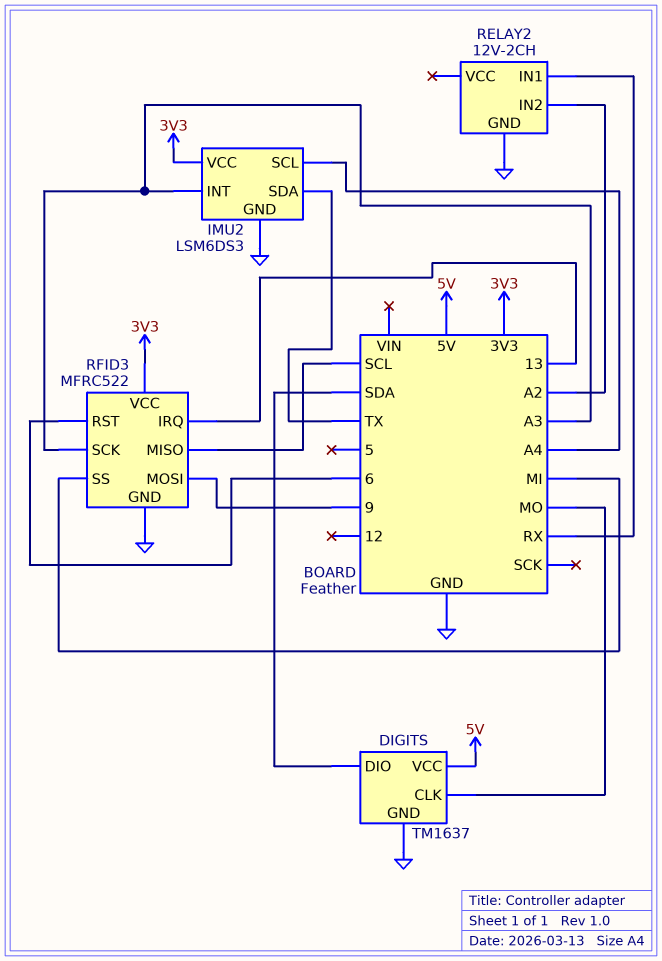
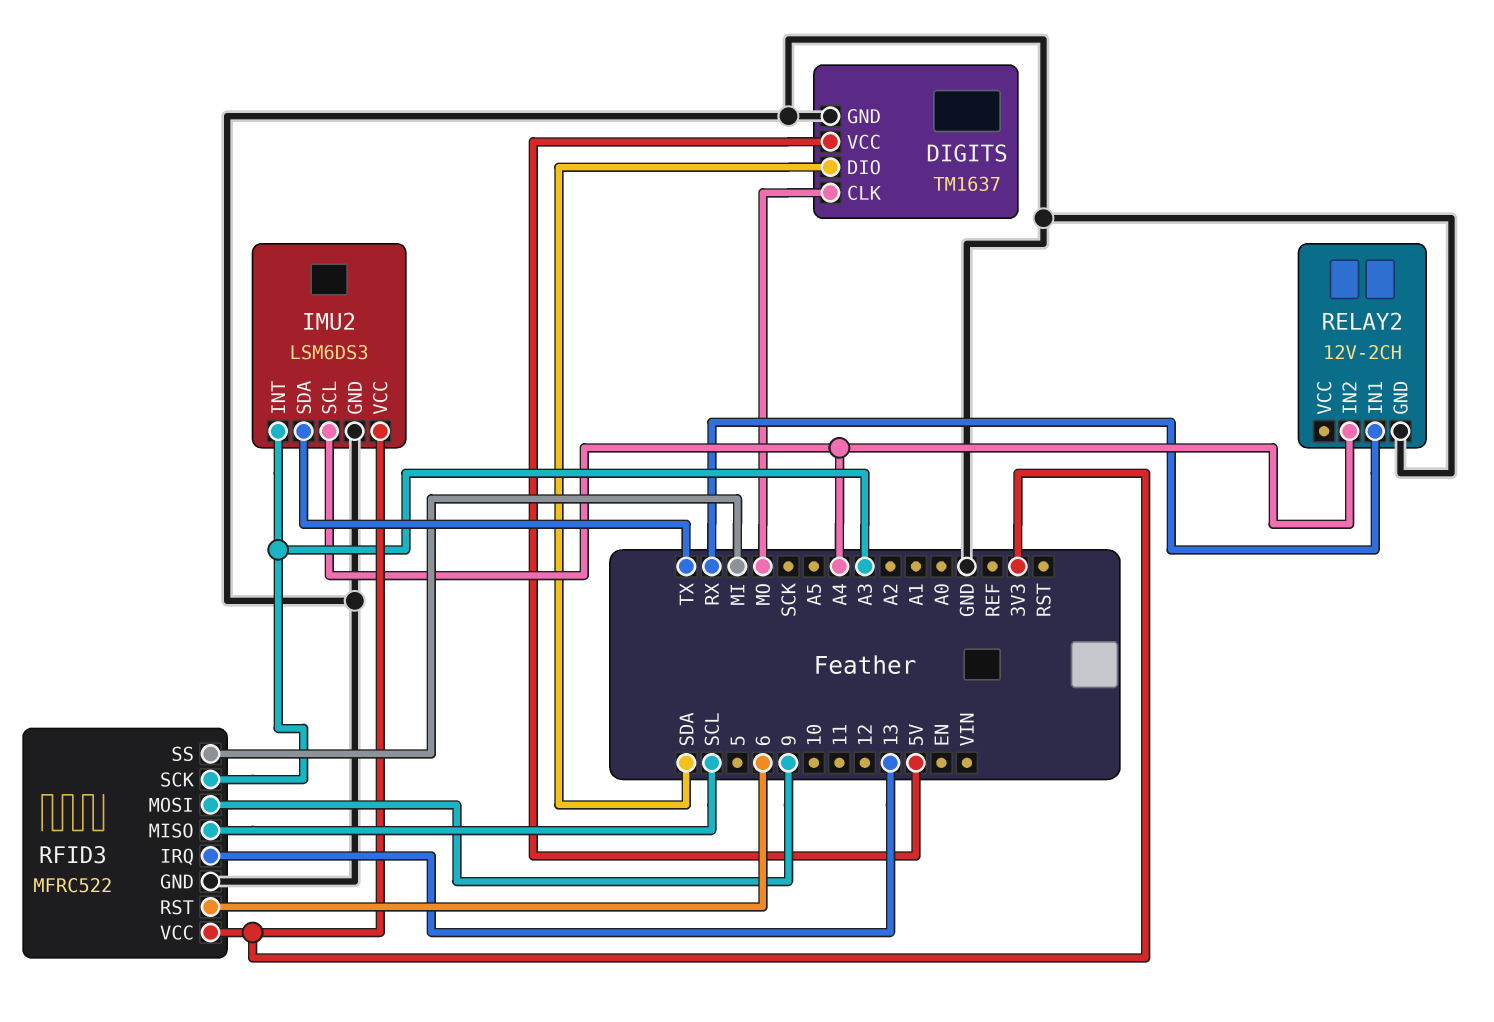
RELAY2 pin IN2: A2 -> A4

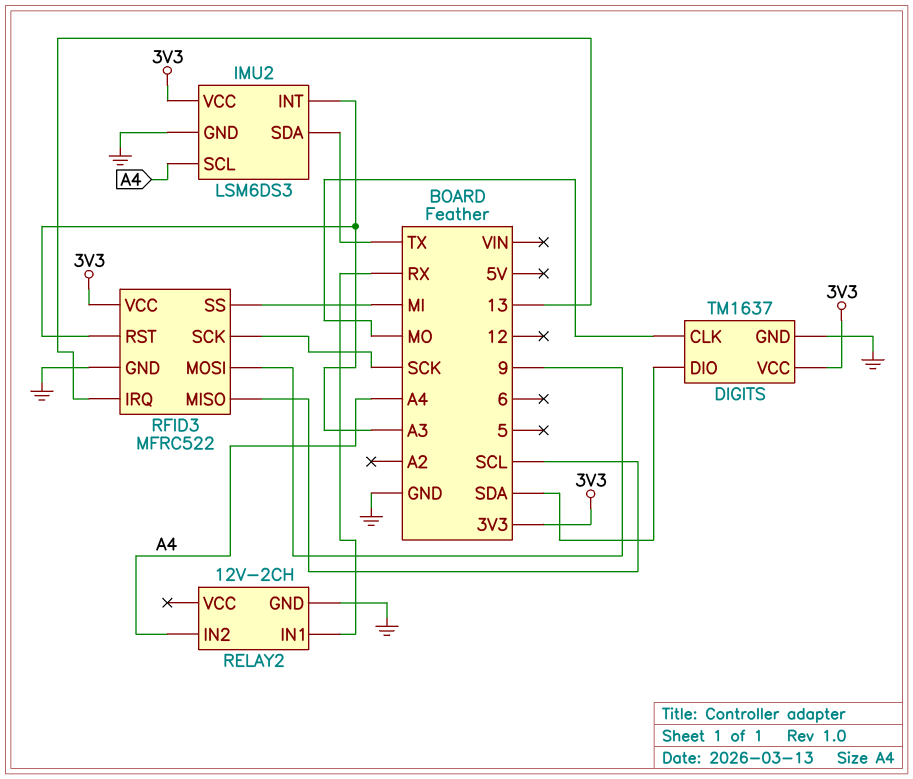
DIGITS pin VCC: 5V -> 3V3
RFID3 pin RST: 6 -> A3
RFID3 pin SCK: A3 -> SCK

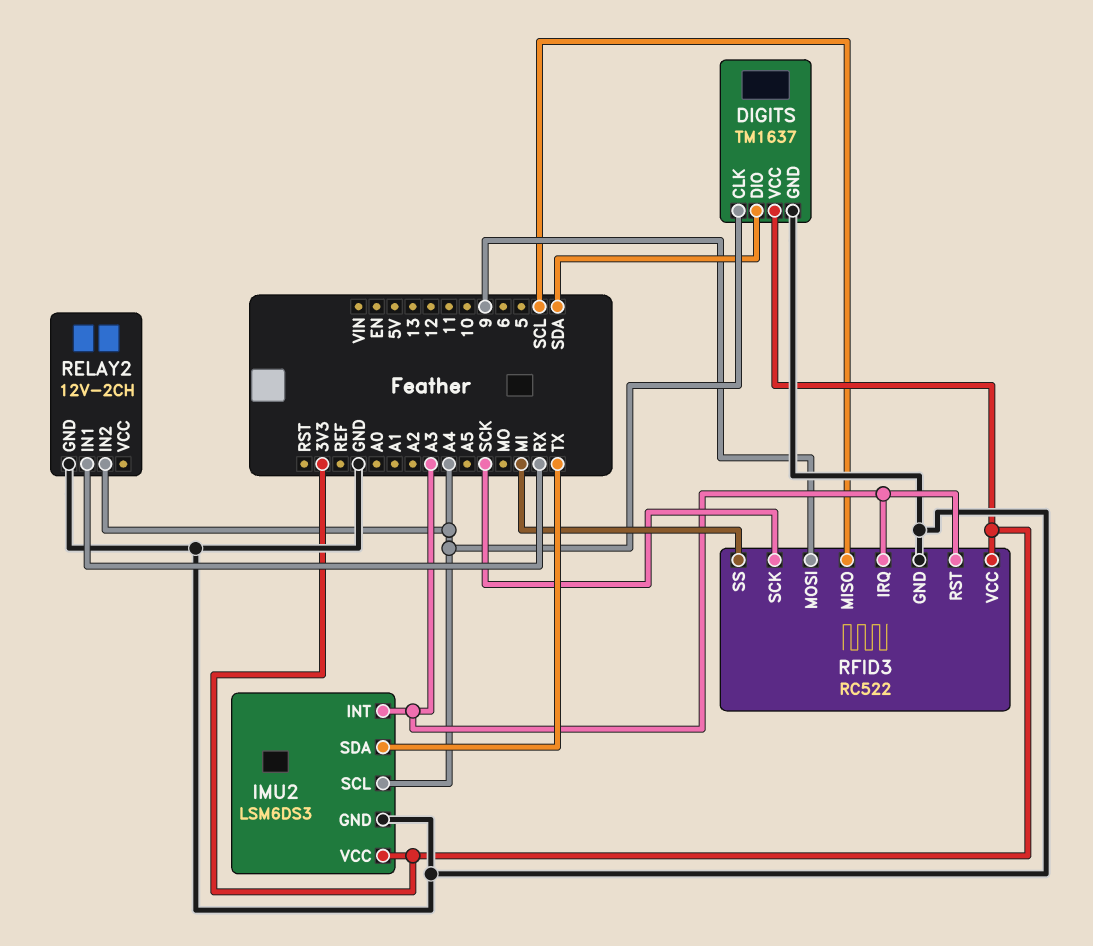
DIGITS pin CLK: MO -> A4
RFID3: MFRC522 -> RC522
RFID3 pin IRQ: 13 -> A3

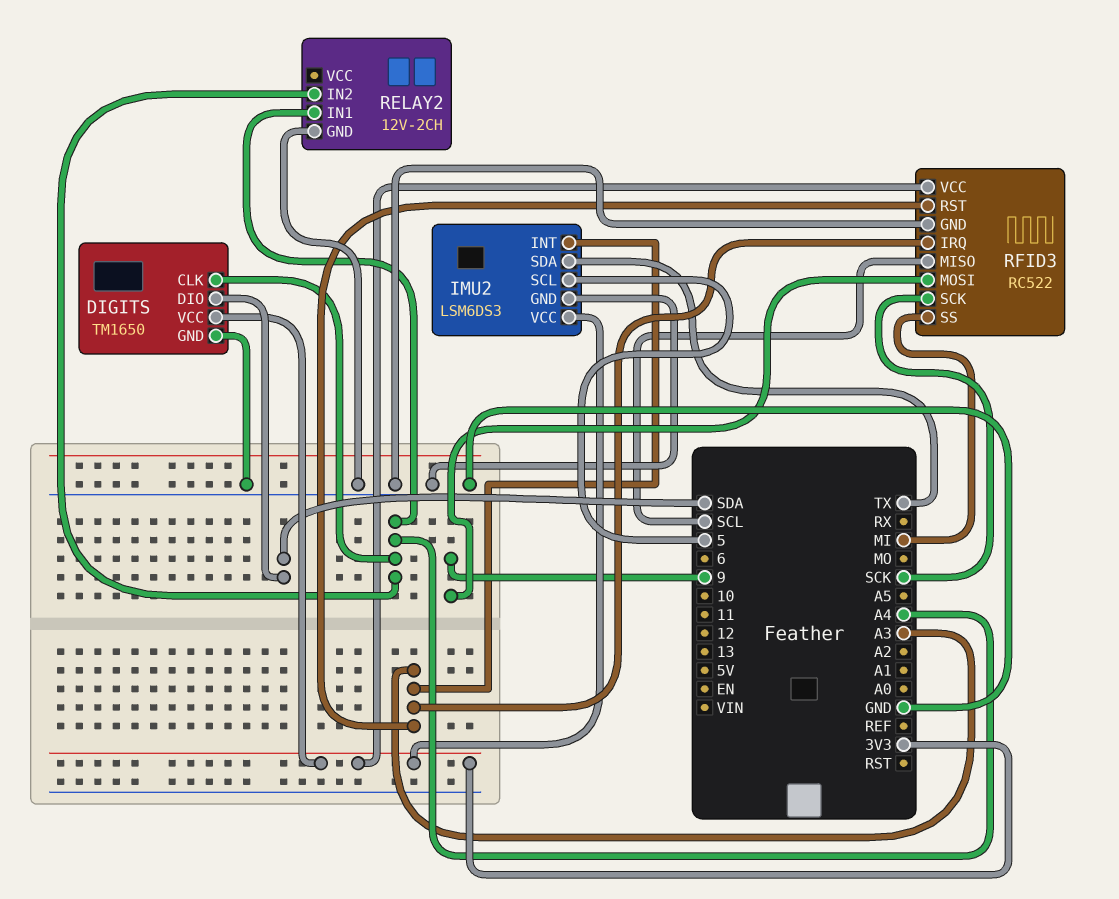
DIGITS: TM1637 -> TM1650
IMU2 pin SCL: A4 -> 5
RELAY2 pin IN1: RX -> A4

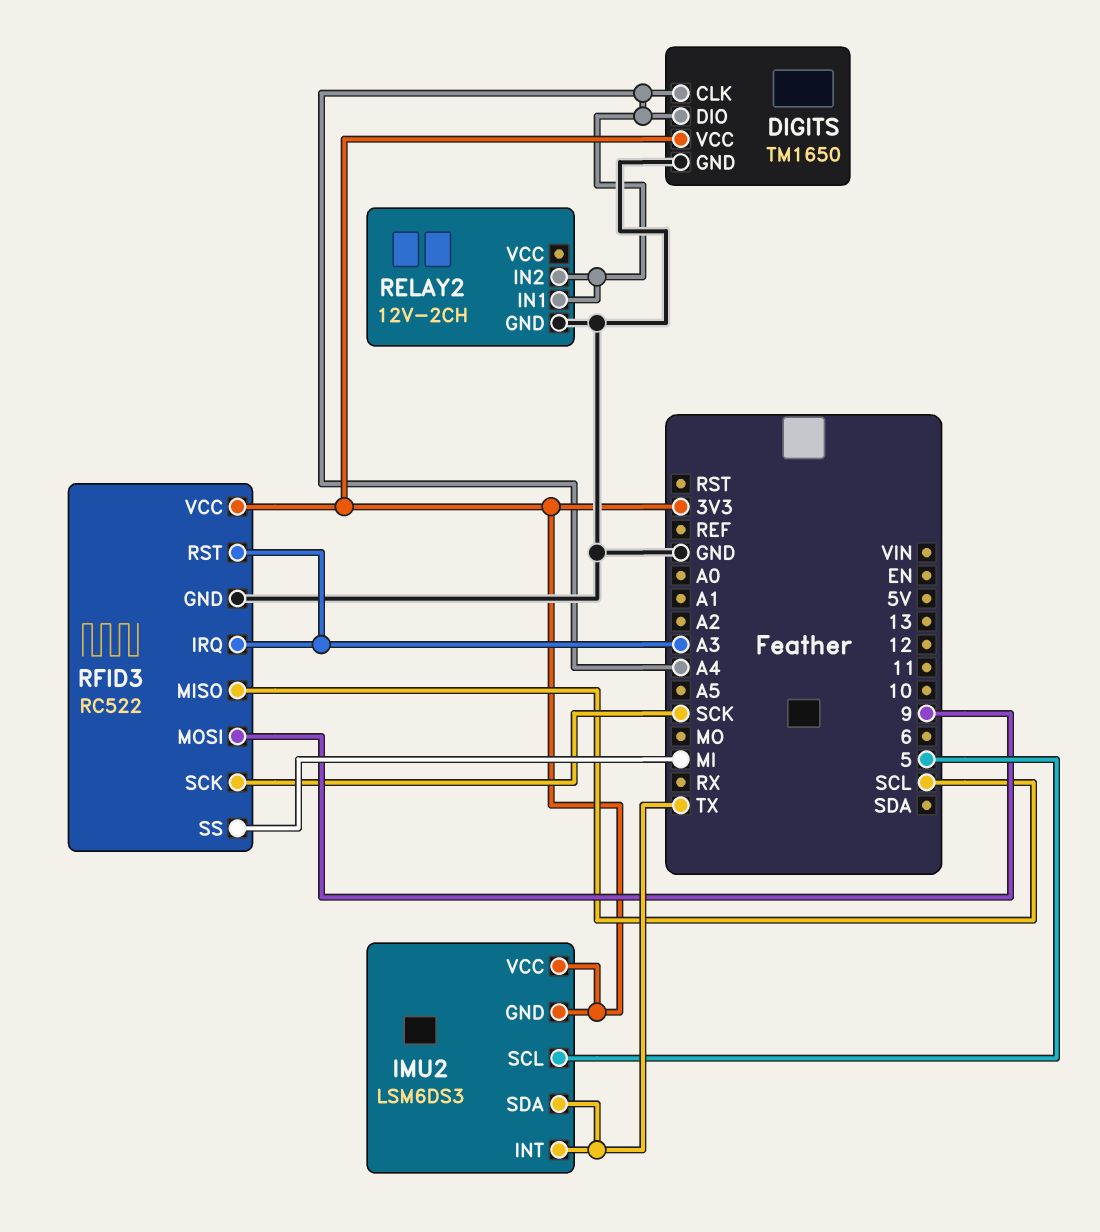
DIGITS pin DIO: SDA -> A4
IMU2 pin GND: GND -> 3V3
IMU2 pin INT: A3 -> TX

